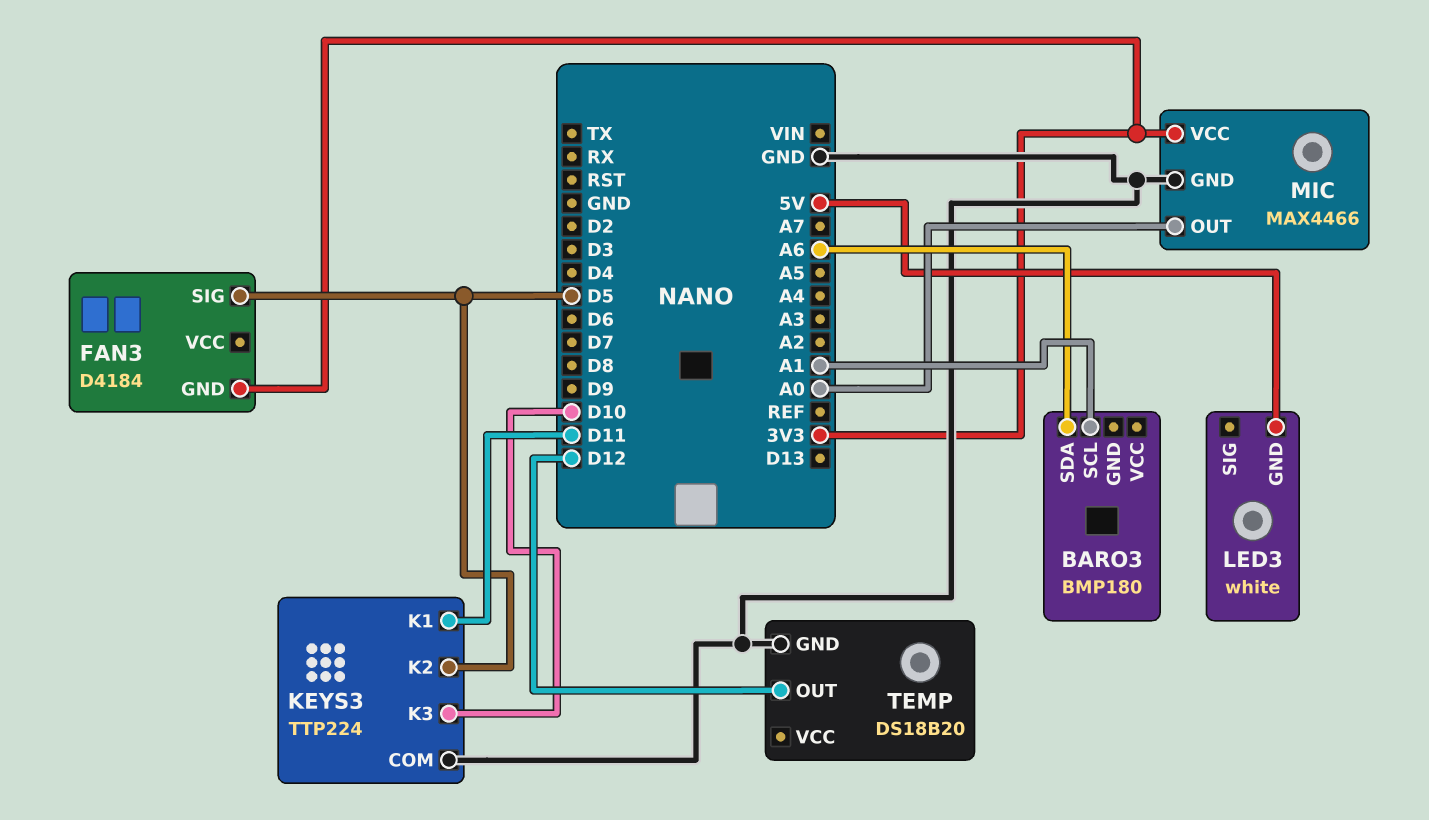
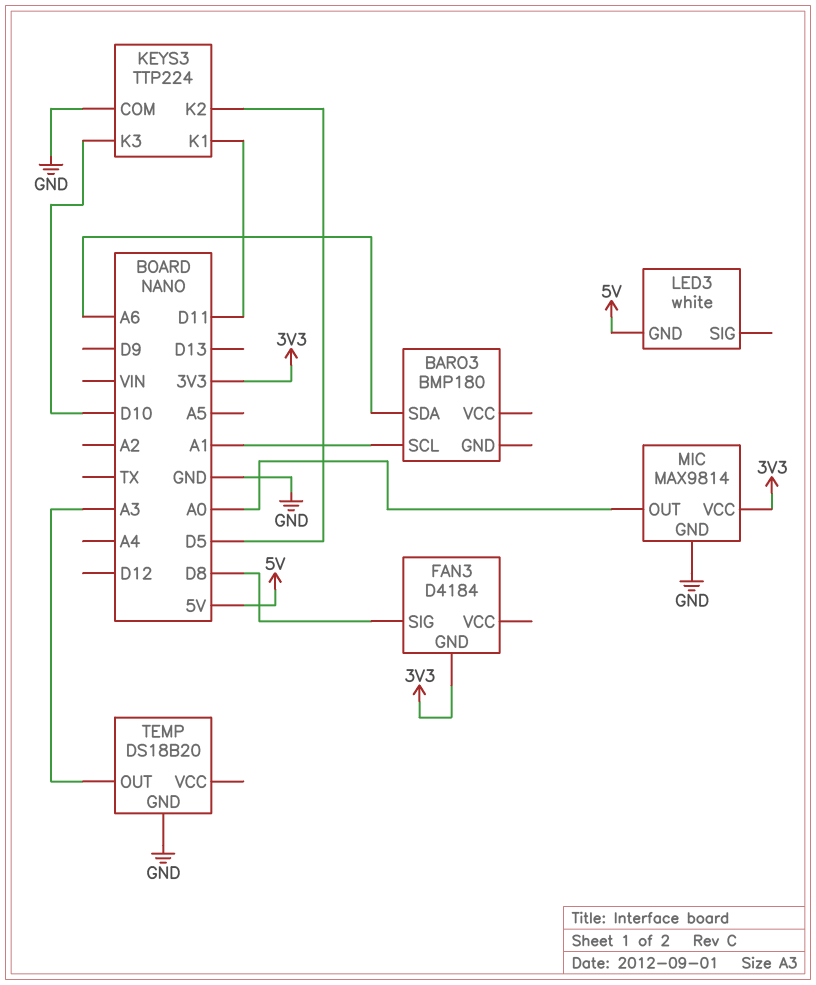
FAN3 pin SIG: D5 -> D8
MIC: MAX4466 -> MAX9814
TEMP pin OUT: D12 -> A3

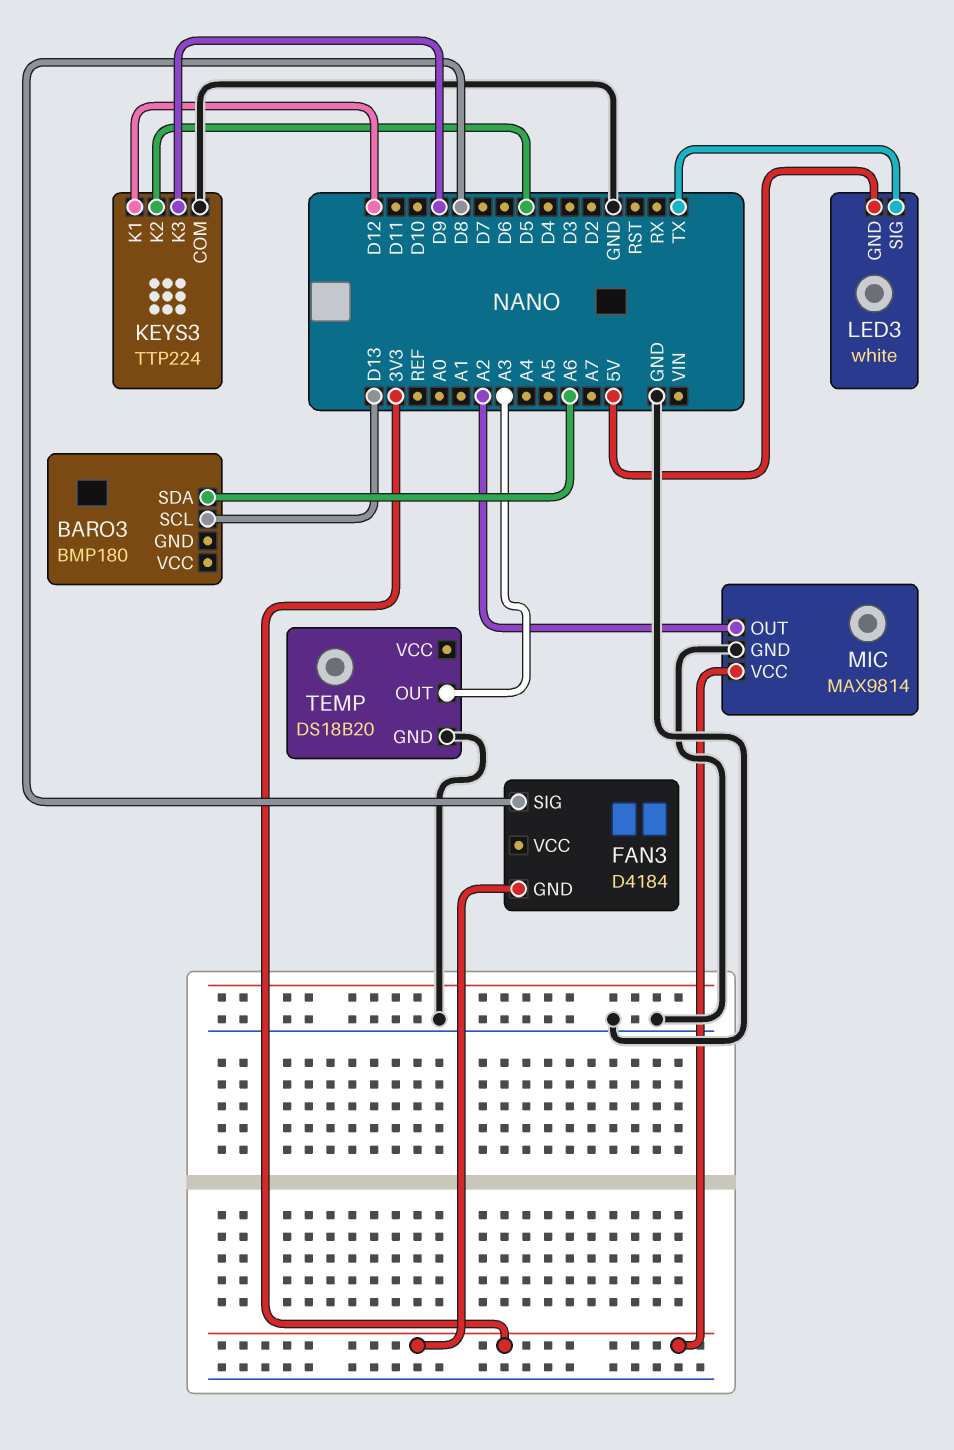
BARO3 pin SCL: A1 -> D13
KEYS3 pin K1: D11 -> D12
KEYS3 pin K3: D10 -> D9
LED3 pin SIG: none -> TX
MIC pin OUT: A0 -> A2

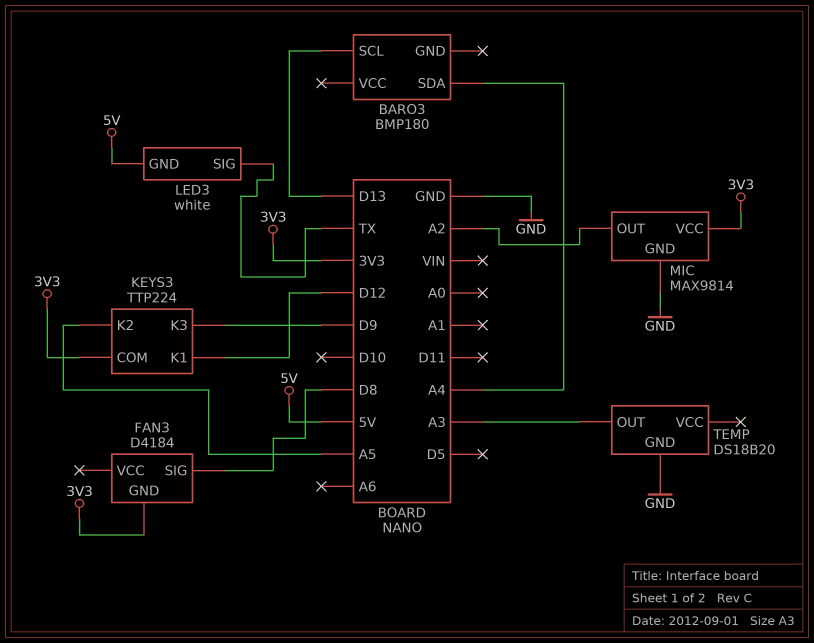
BARO3 pin SDA: A6 -> A4
KEYS3 pin COM: GND -> 3V3
KEYS3 pin K2: D5 -> A5

